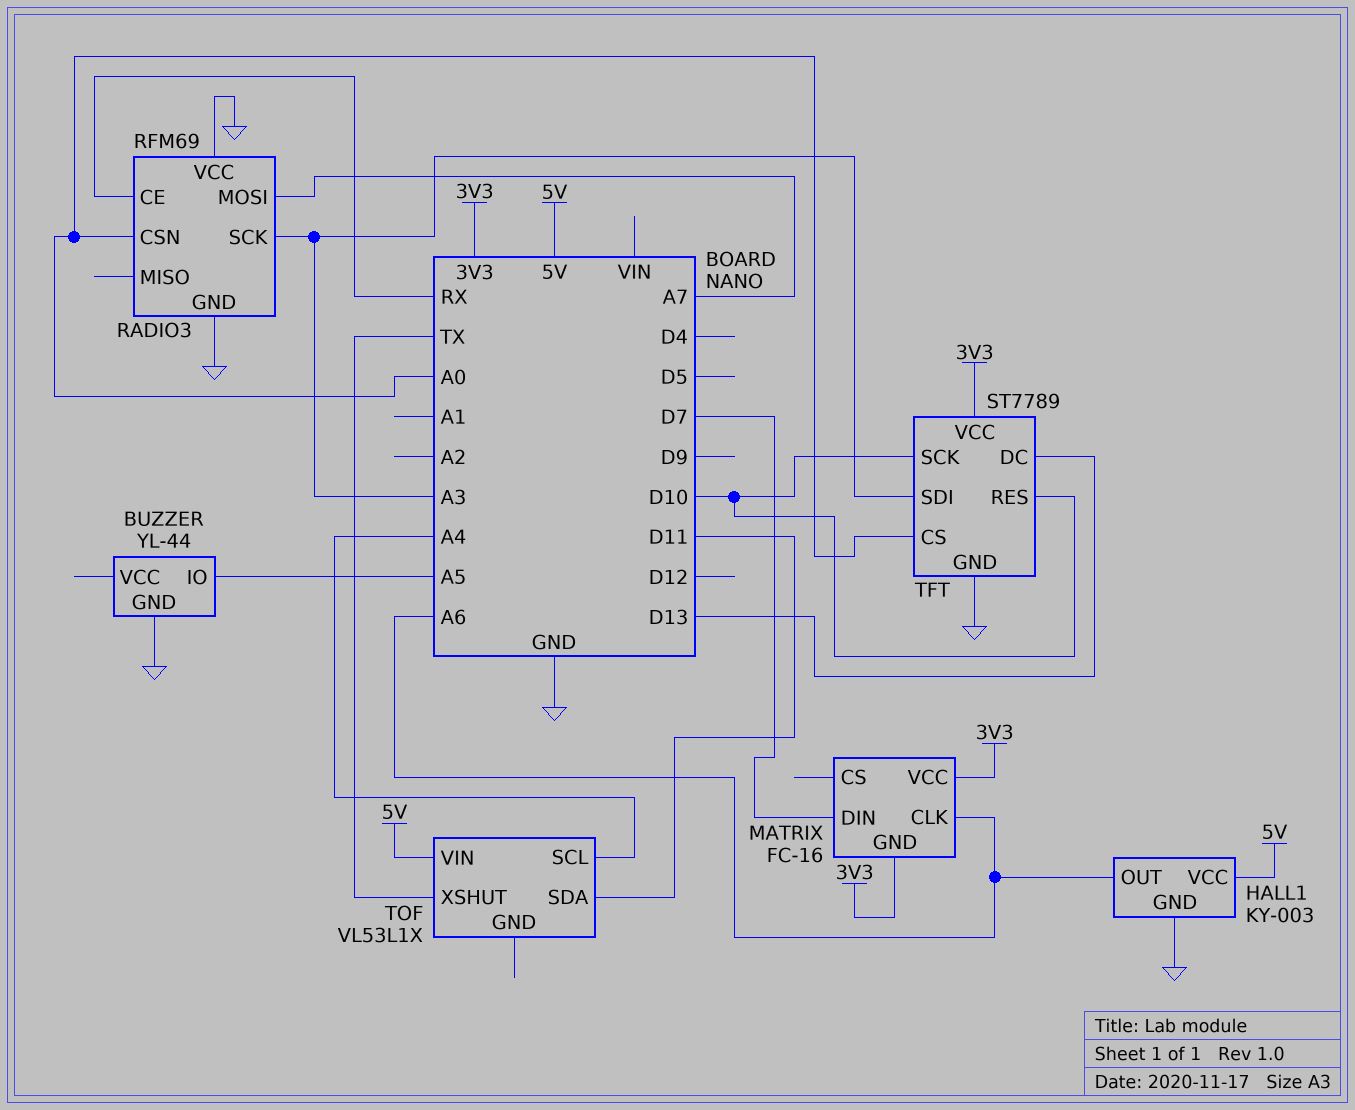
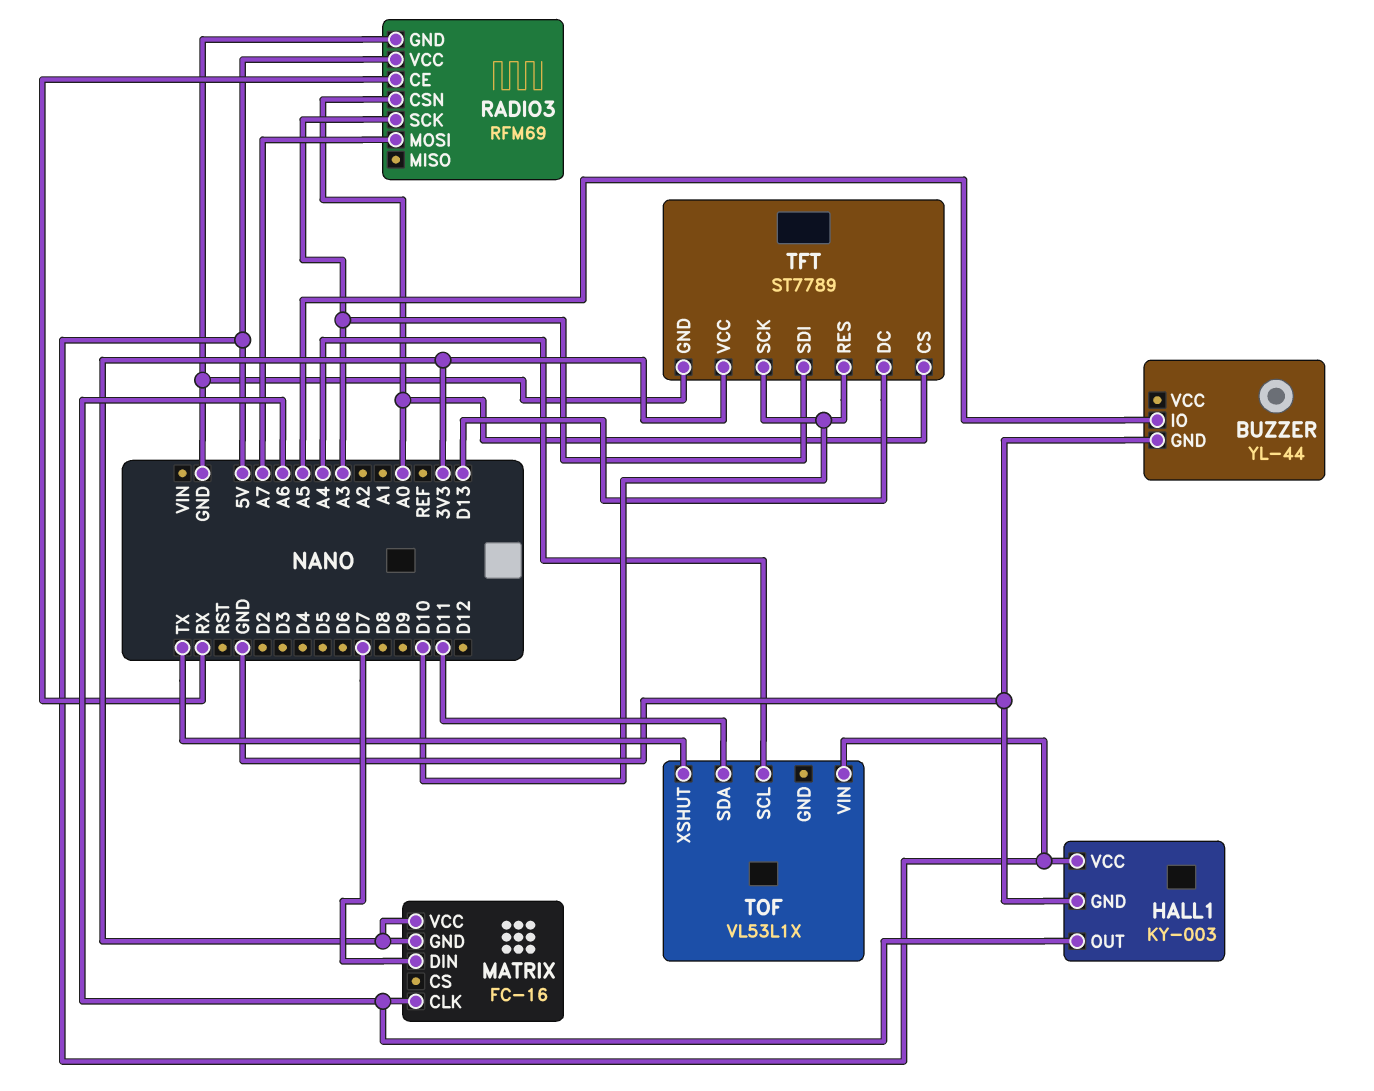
RADIO3 pin VCC: GND -> 5V

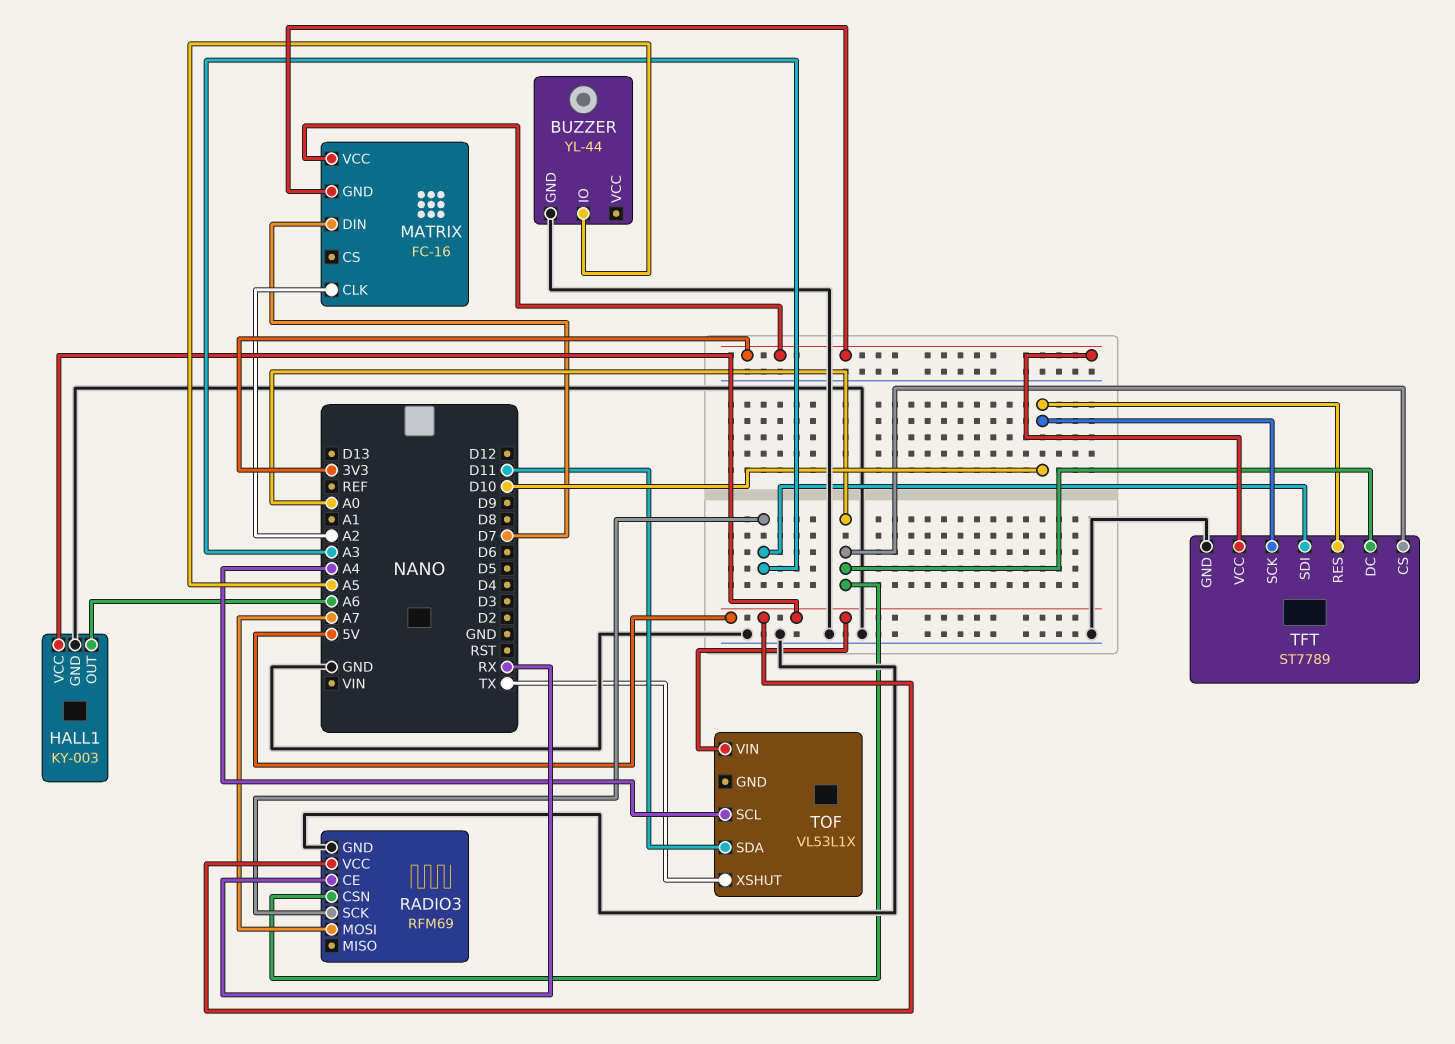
MATRIX pin CLK: A6 -> A2
TFT pin DC: D13 -> A0

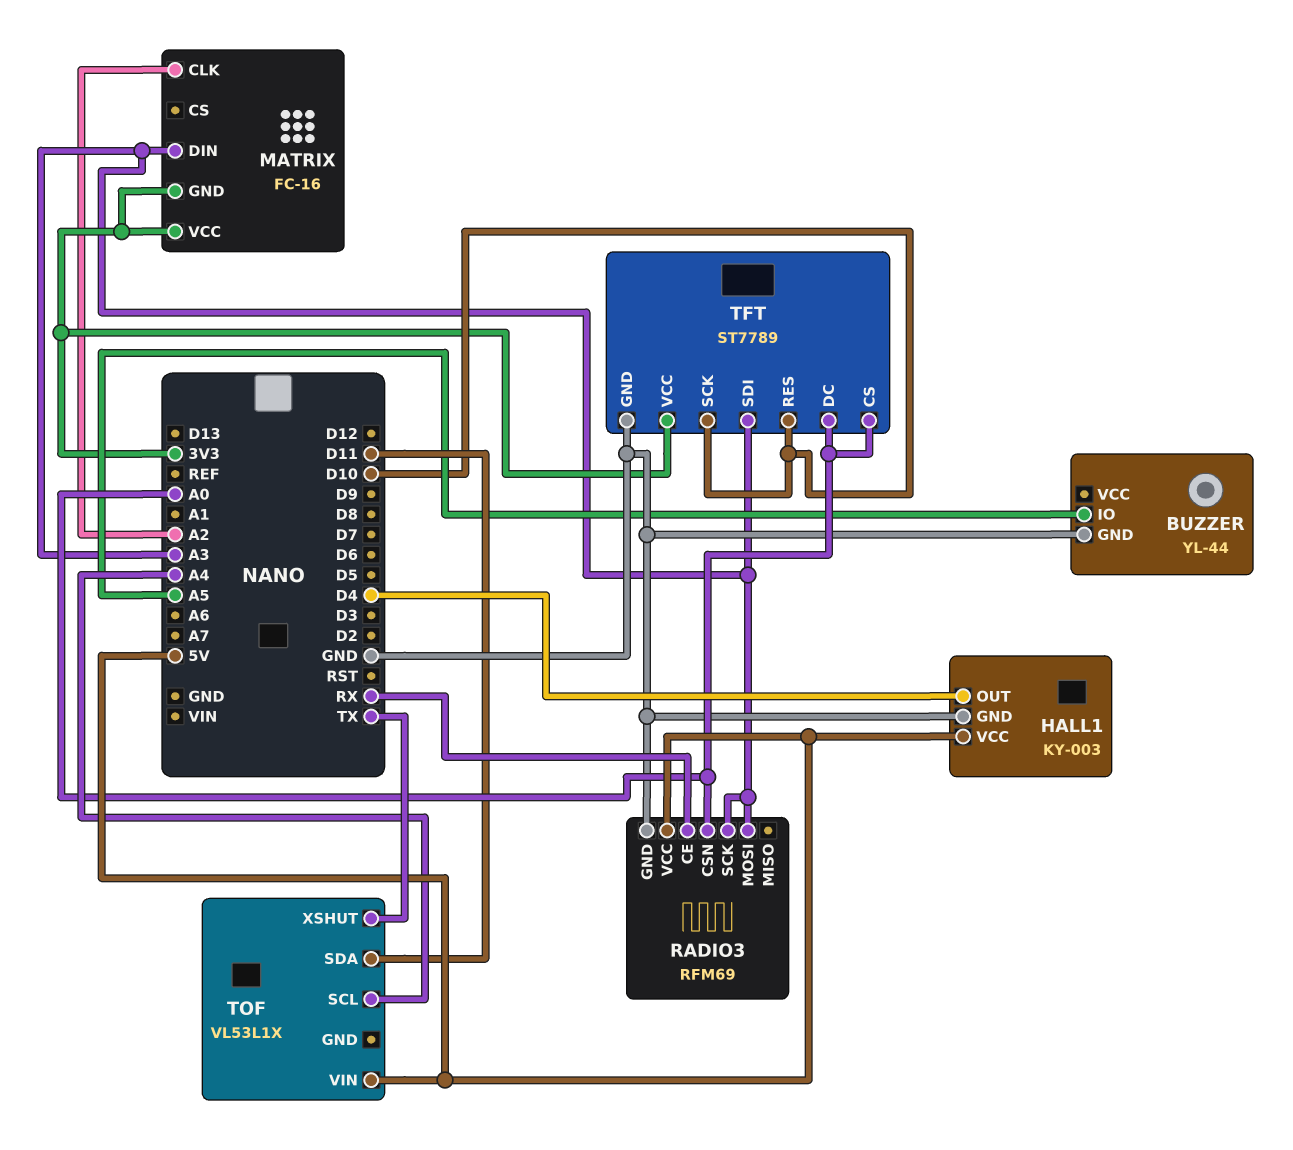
HALL1 pin OUT: A6 -> D4
MATRIX pin DIN: D7 -> A3
RADIO3 pin MOSI: A7 -> A3

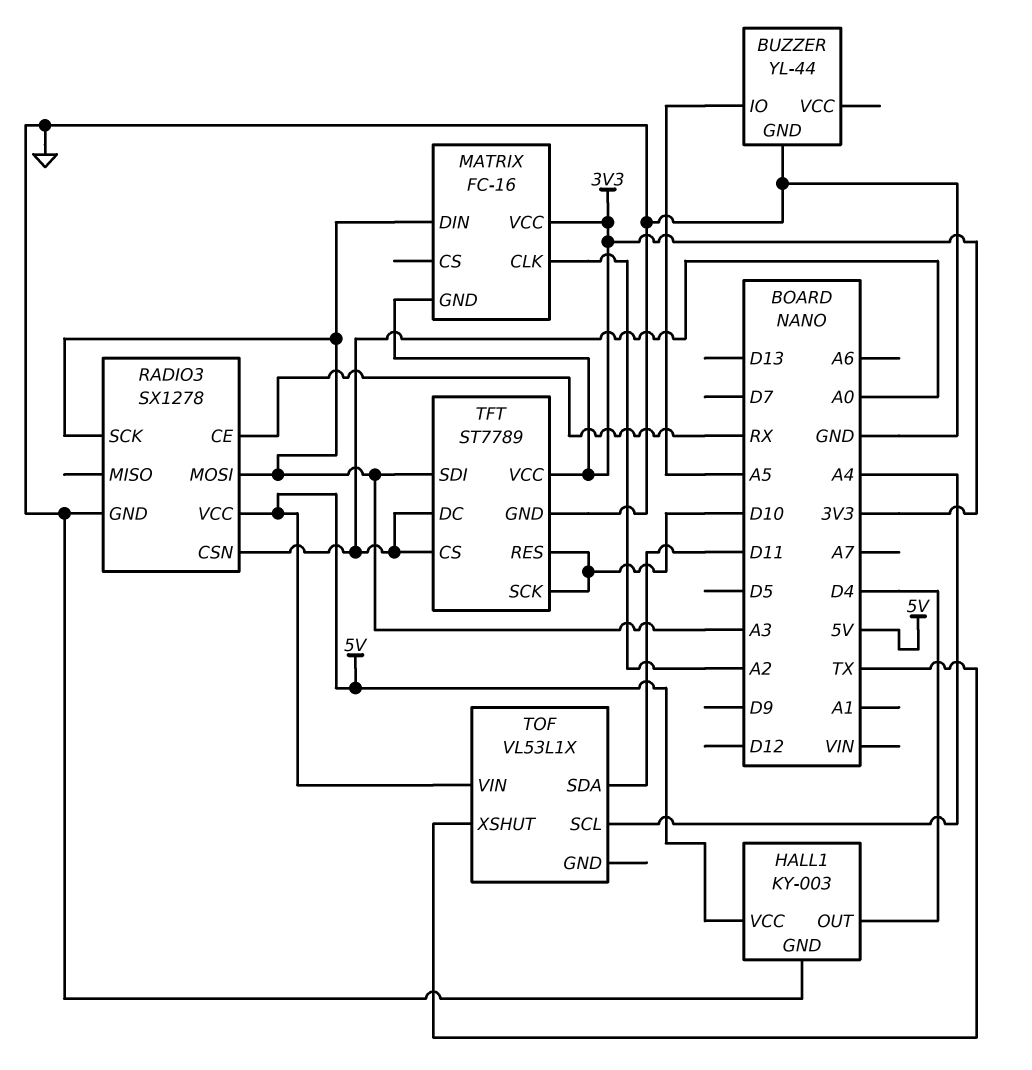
RADIO3: RFM69 -> SX1278

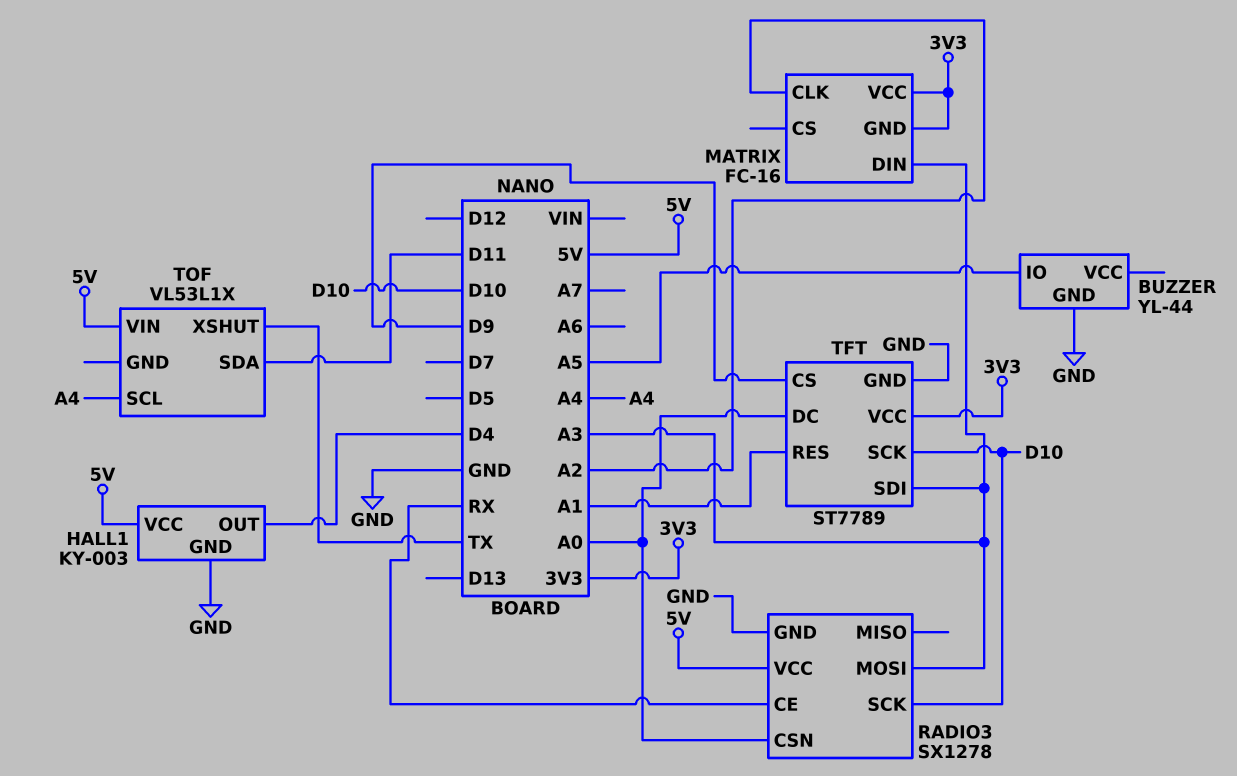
RADIO3 pin SCK: A3 -> D10
TFT pin CS: A0 -> D9
TFT pin RES: D10 -> A1

